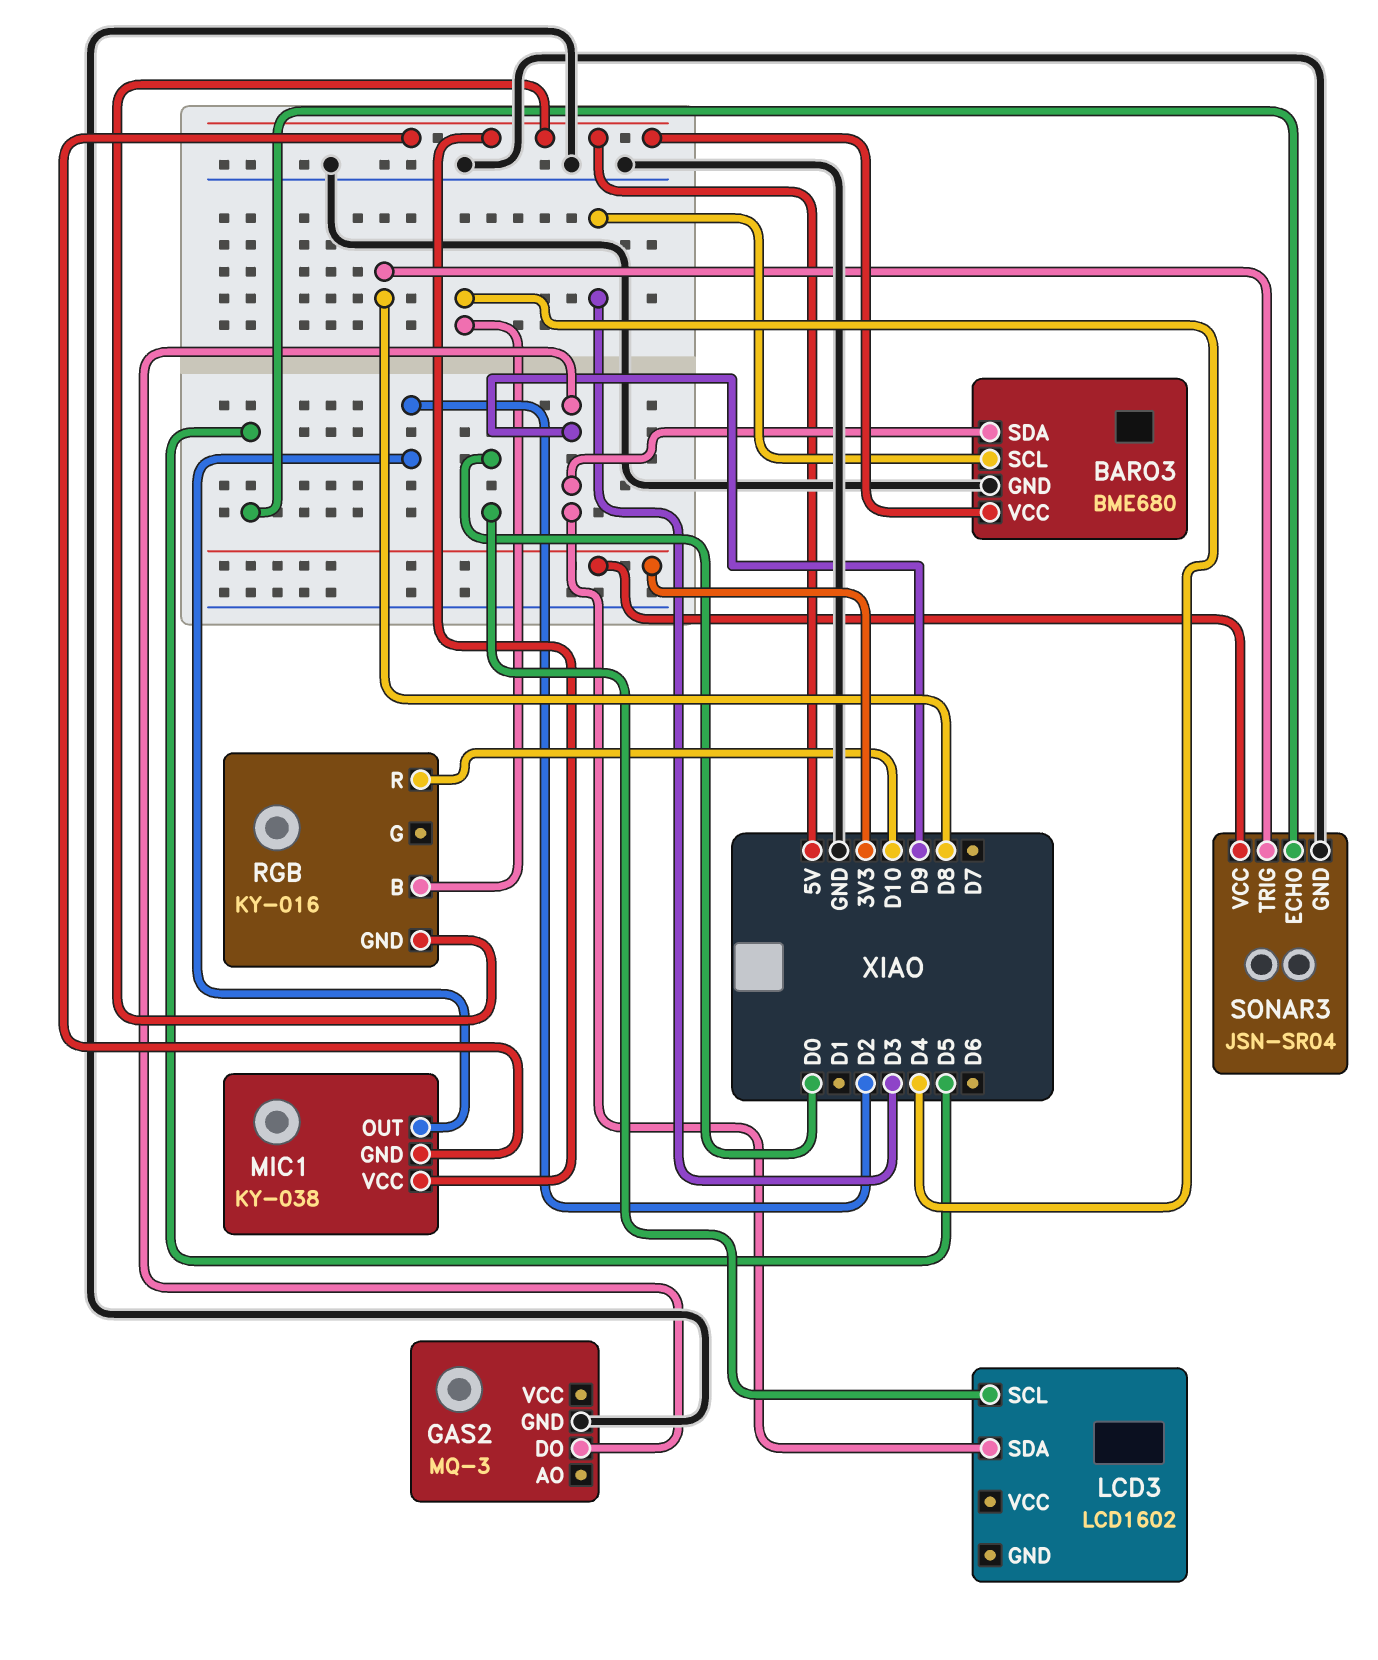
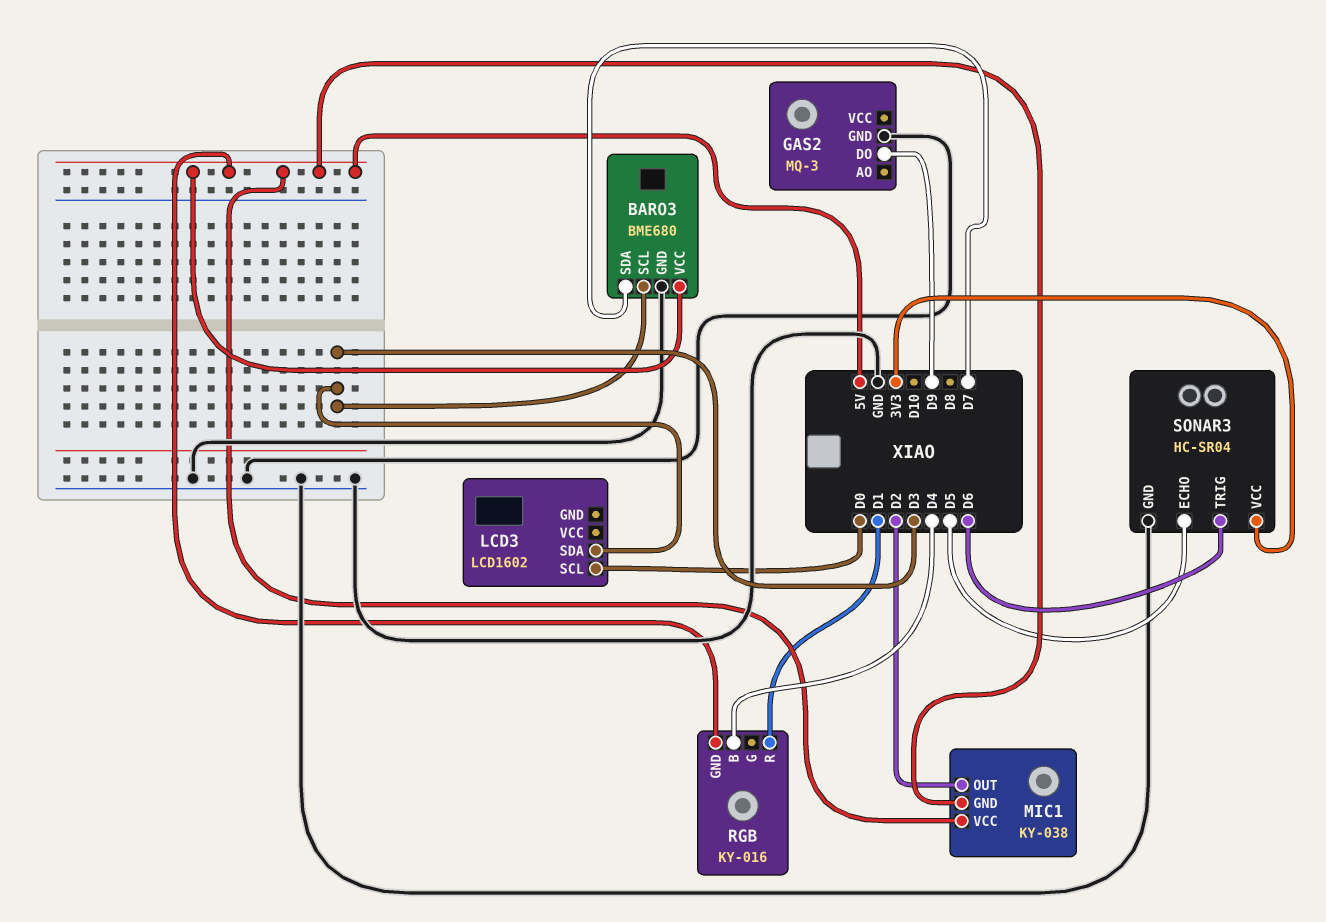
BARO3 pin SDA: D9 -> D7
LCD3 pin SDA: D9 -> D3
RGB pin R: D10 -> D1
SONAR3: JSN-SR04 -> HC-SR04
SONAR3 pin TRIG: D8 -> D6

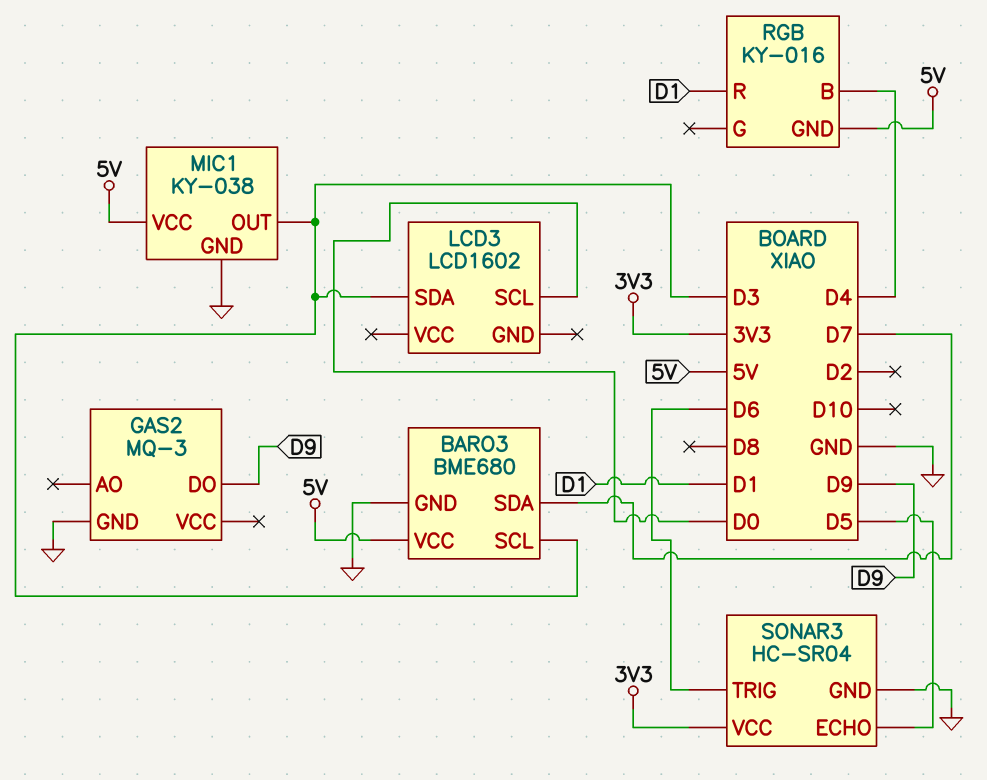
MIC1 pin GND: 5V -> GND
MIC1 pin OUT: D2 -> D3

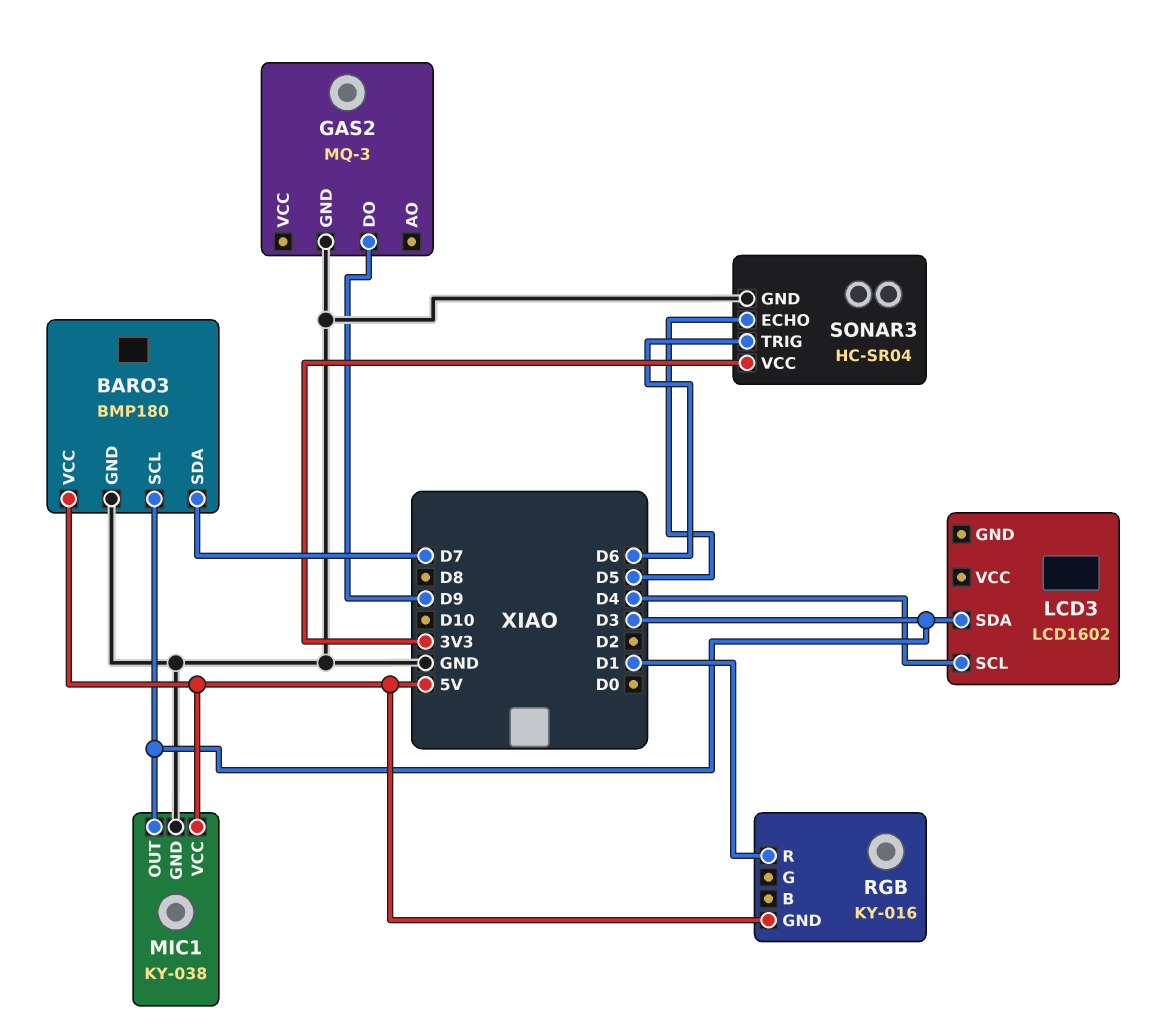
BARO3: BME680 -> BMP180
LCD3 pin SCL: D0 -> D4
RGB pin B: D4 -> none

